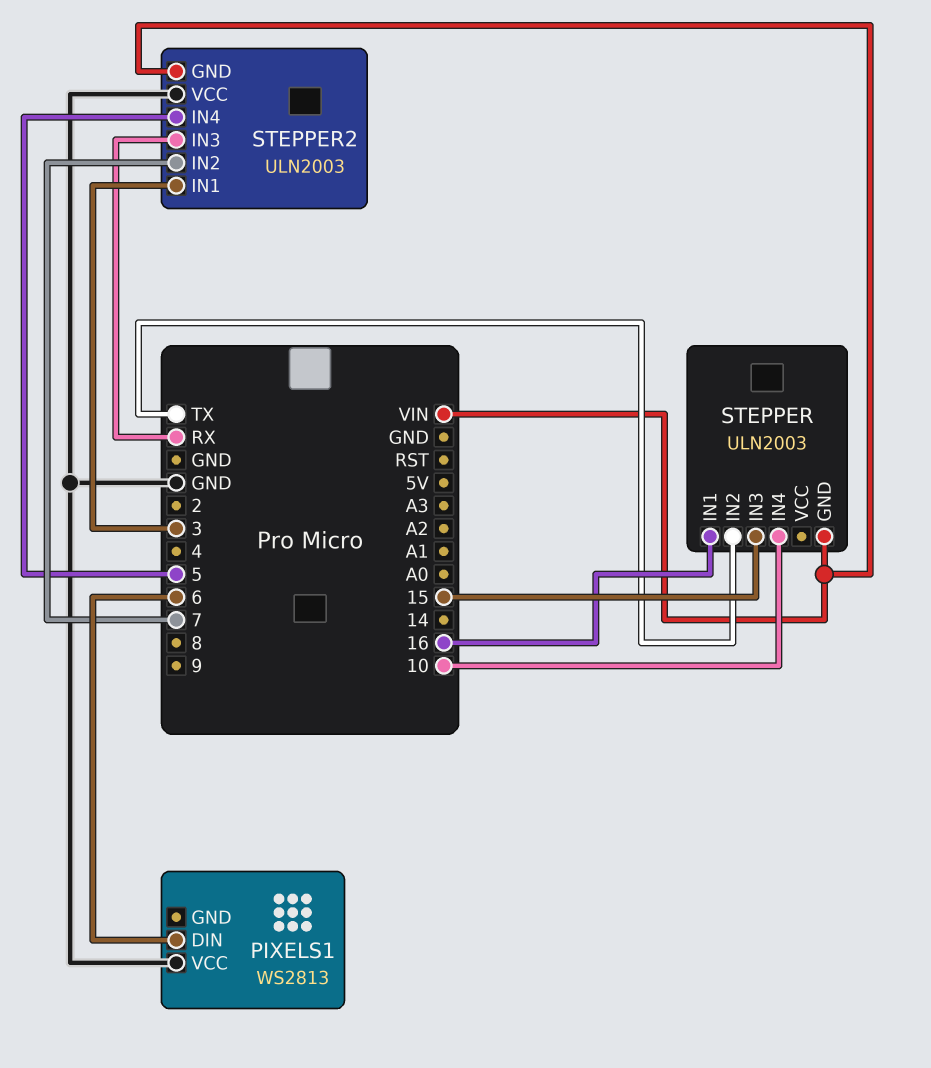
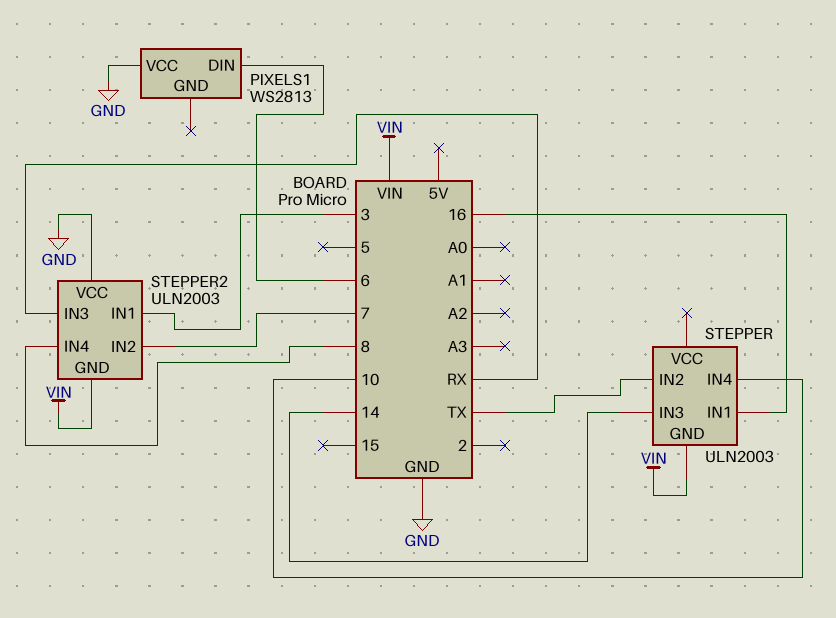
STEPPER pin IN3: 15 -> 14
STEPPER2 pin IN4: 5 -> 8

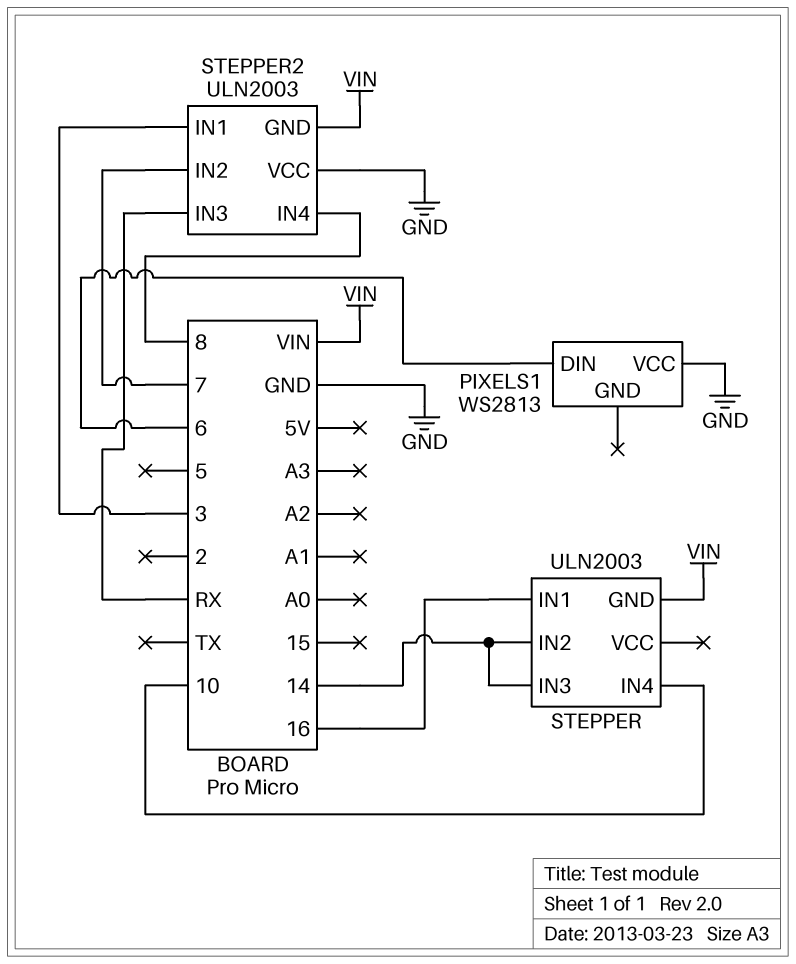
STEPPER pin IN2: TX -> 14

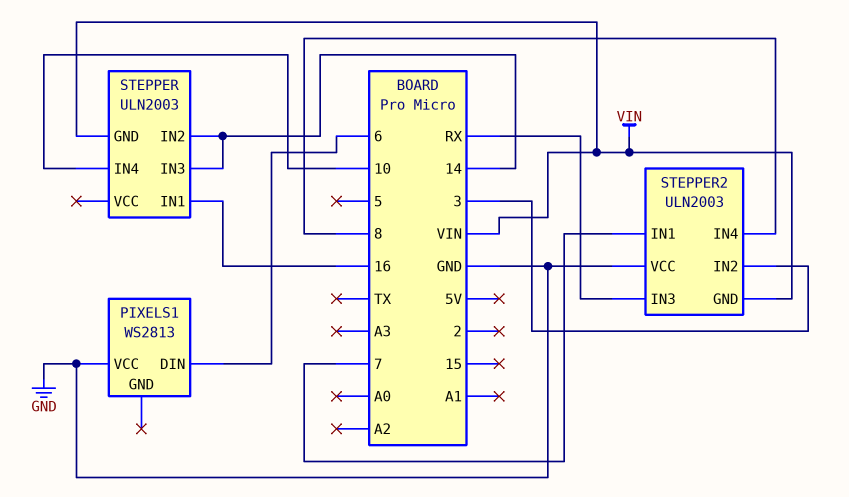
STEPPER2 pin IN1: 3 -> 7
STEPPER2 pin IN2: 7 -> 3

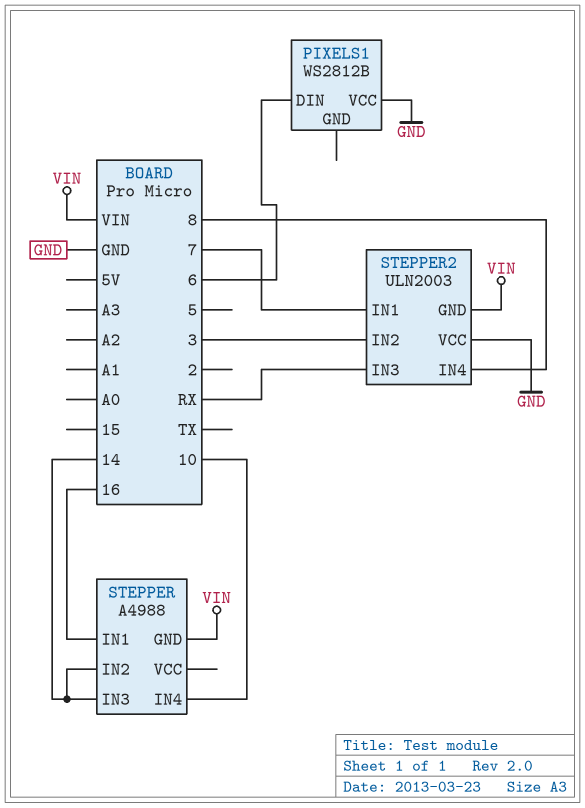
PIXELS1: WS2813 -> WS2812B
STEPPER: ULN2003 -> A4988

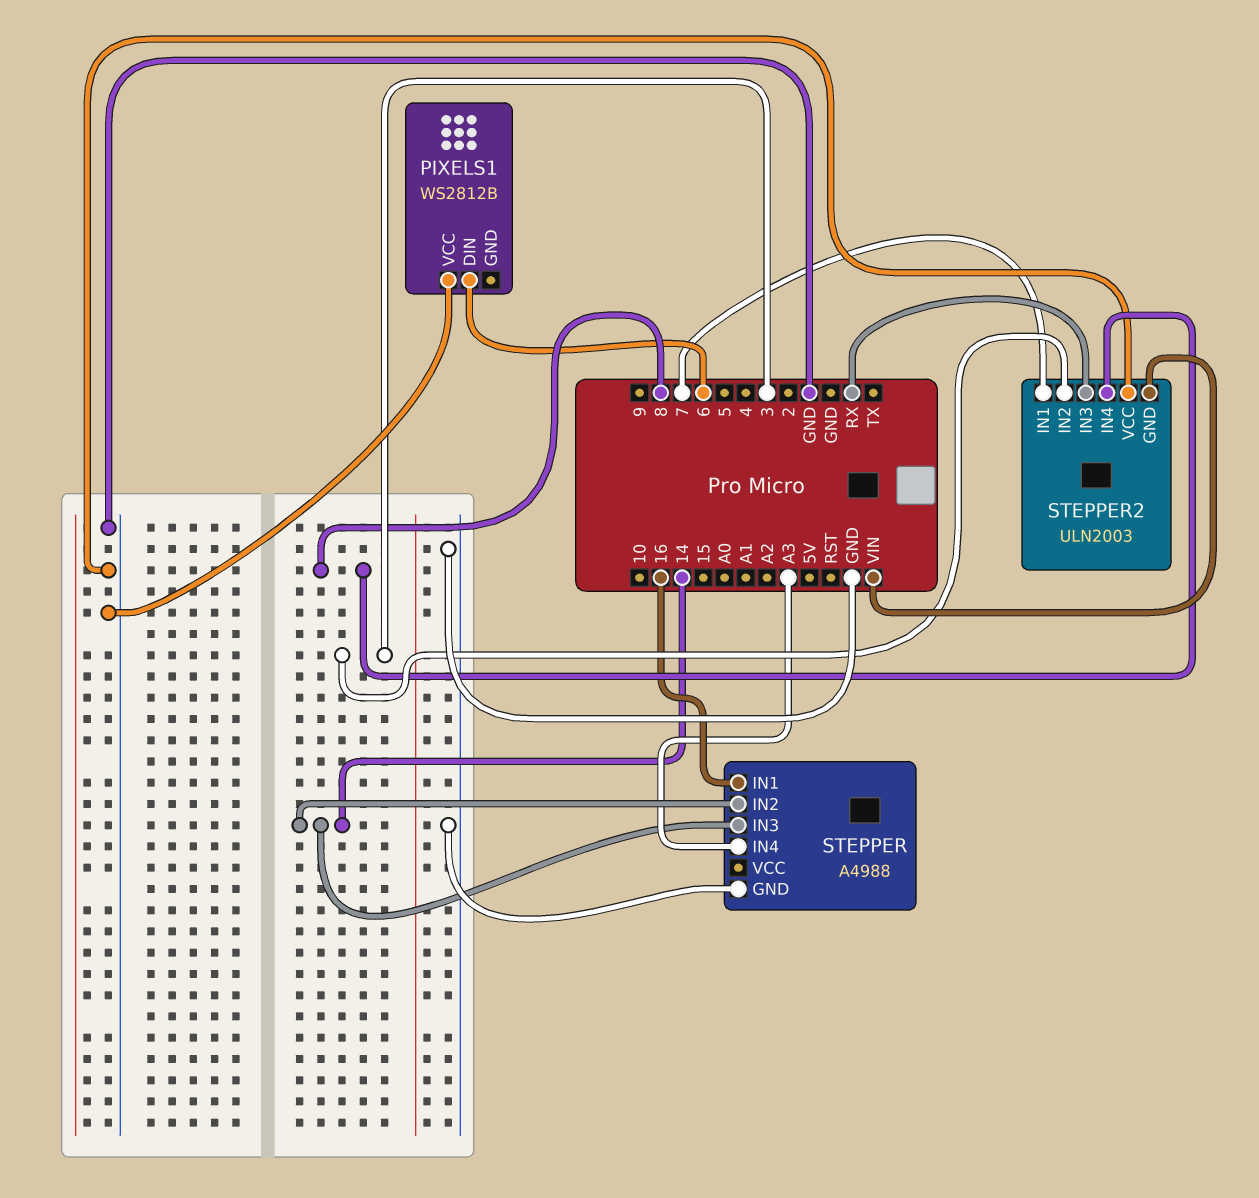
STEPPER pin GND: VIN -> GND
STEPPER pin IN4: 10 -> A3

